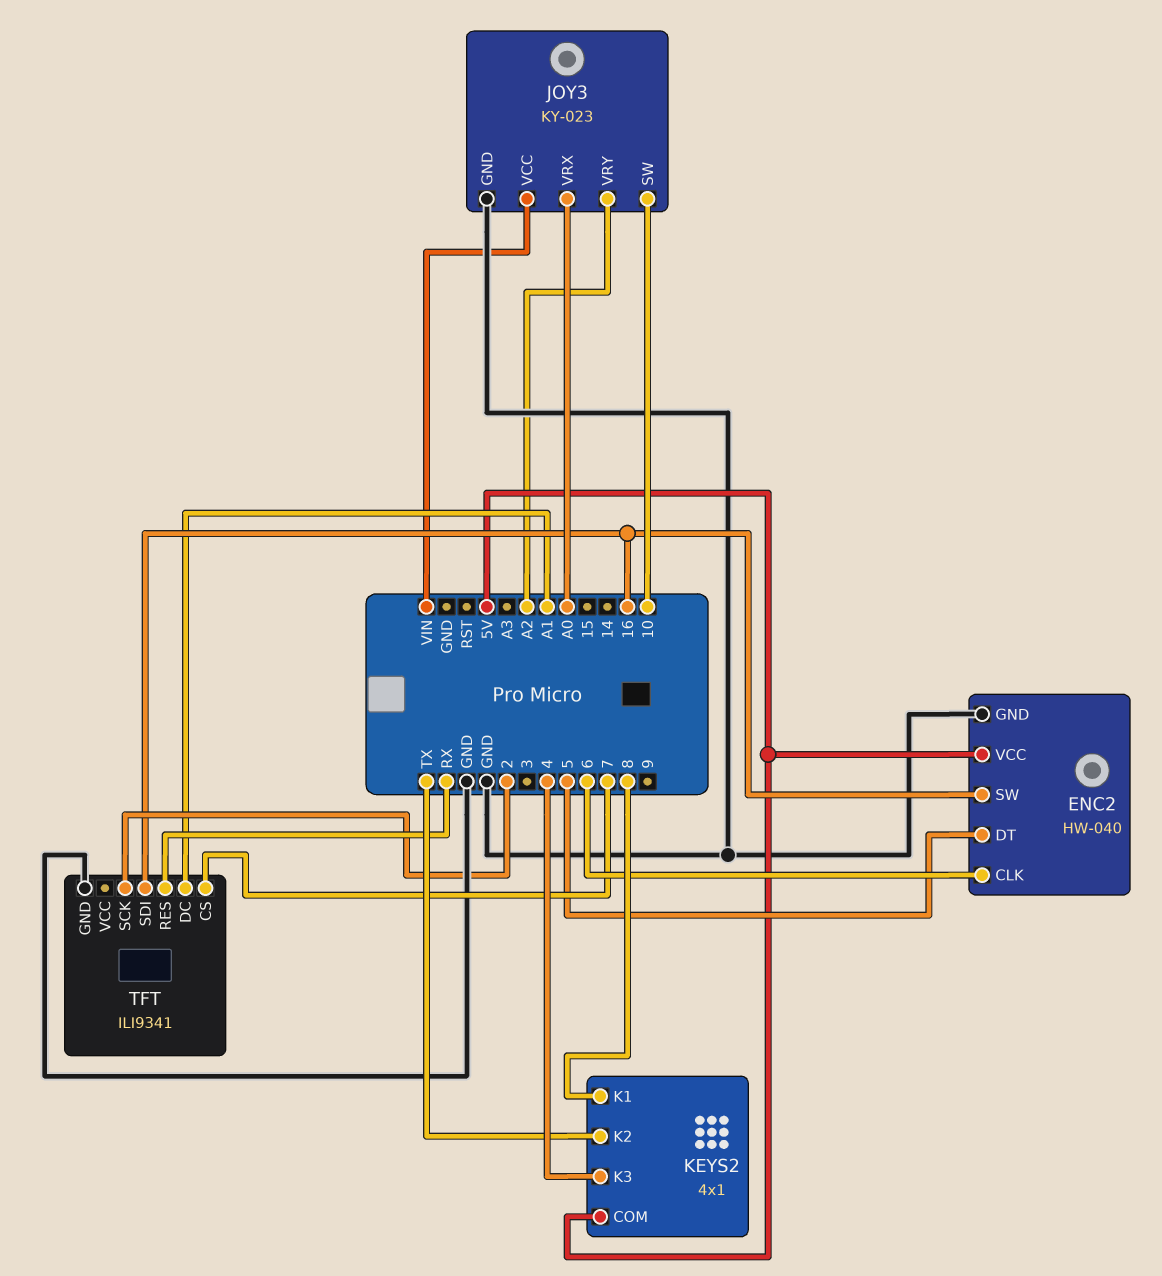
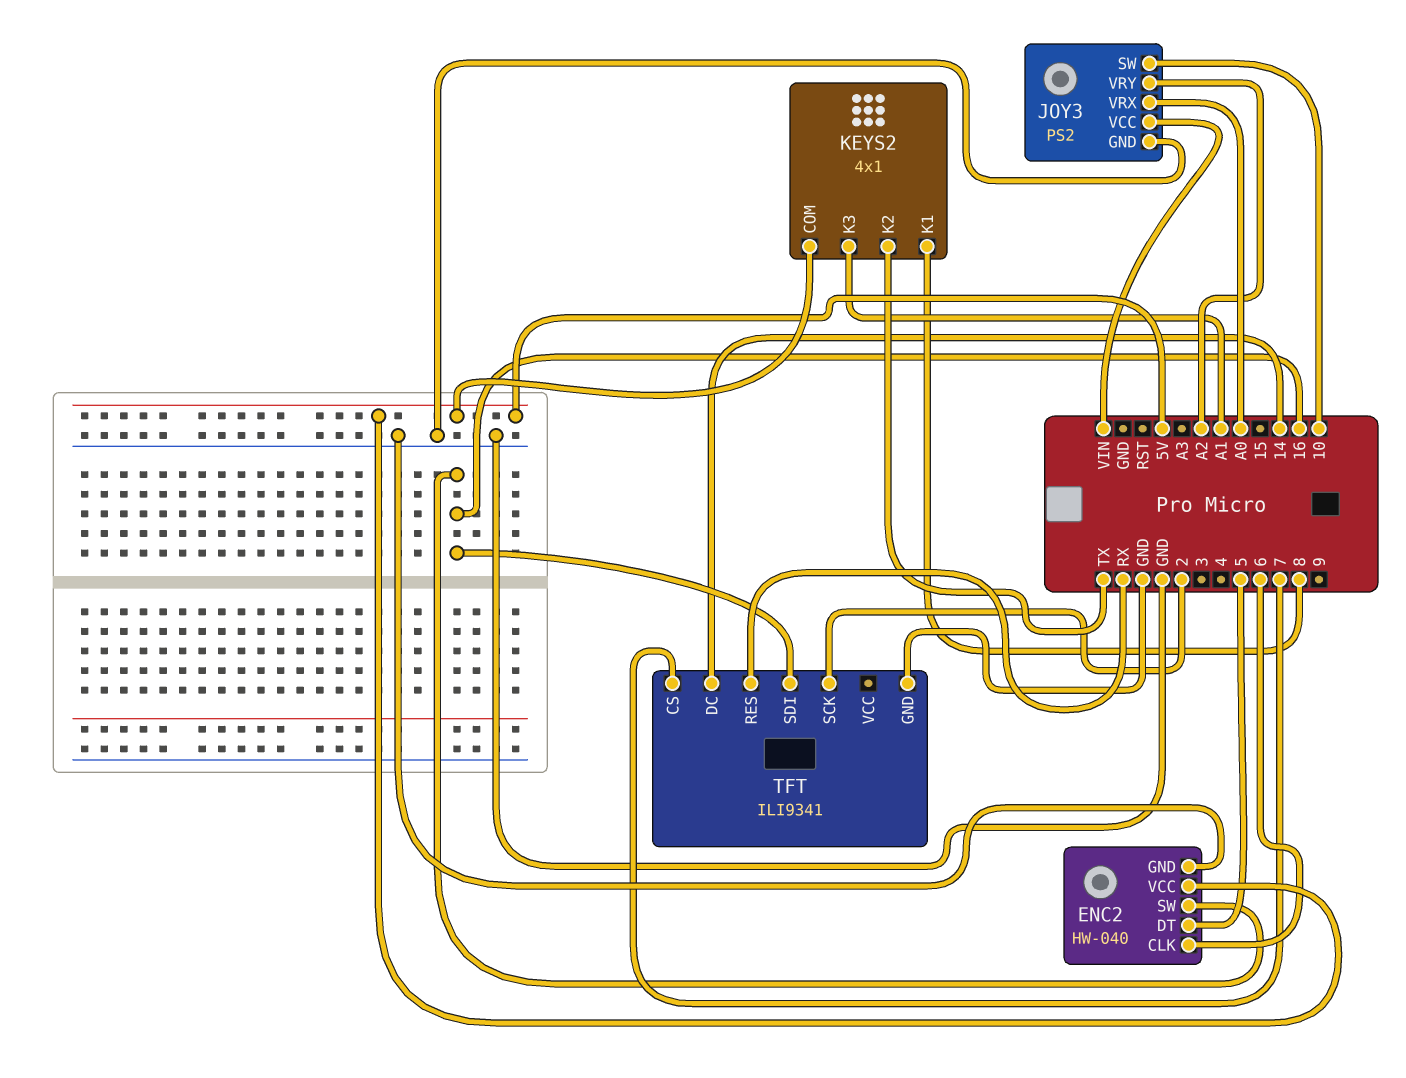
JOY3: KY-023 -> PS2
KEYS2 pin K3: 4 -> A1
TFT pin DC: A1 -> 14

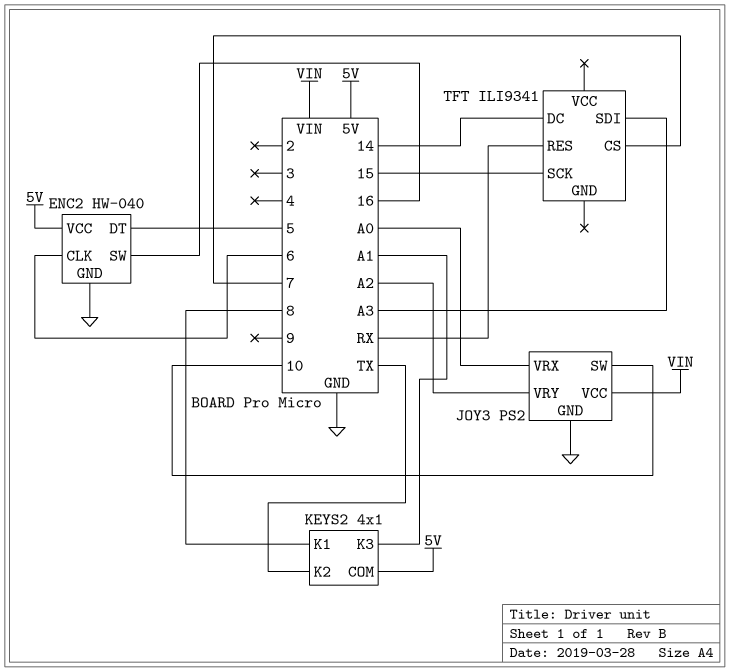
TFT pin GND: GND -> none
TFT pin SCK: 2 -> 15
TFT pin SDI: 16 -> A3

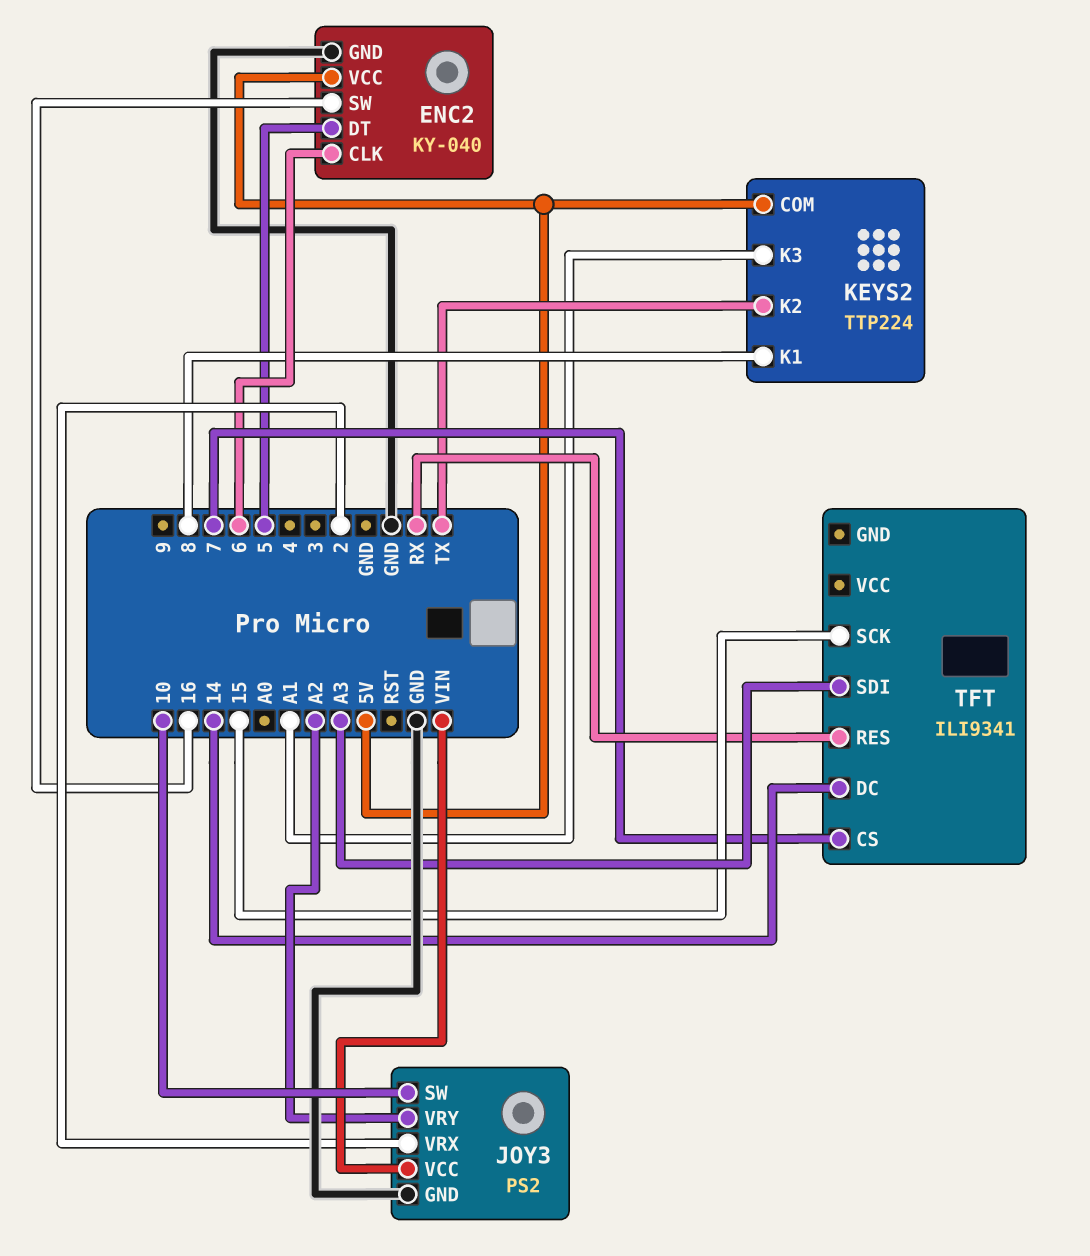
ENC2: HW-040 -> KY-040
JOY3 pin VRX: A0 -> 2
KEYS2: 4x1 -> TTP224

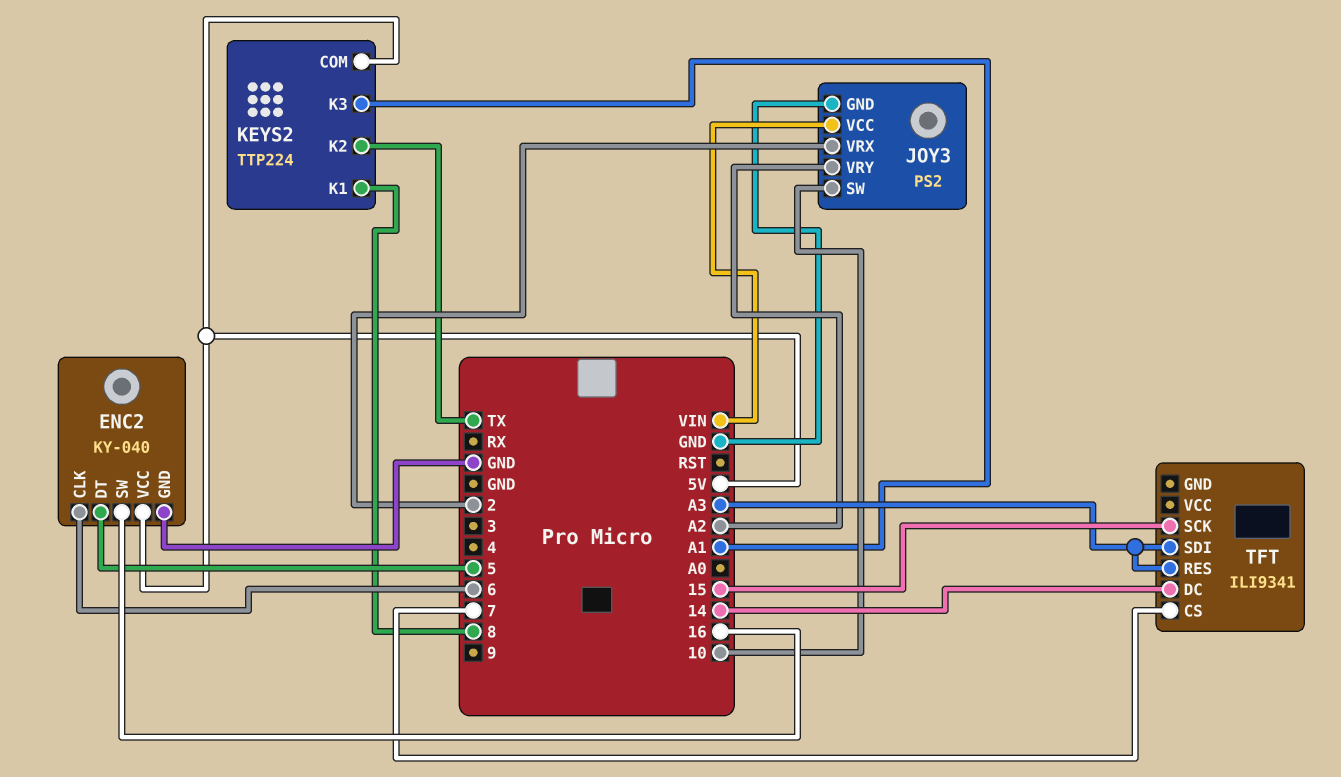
TFT pin RES: RX -> A3

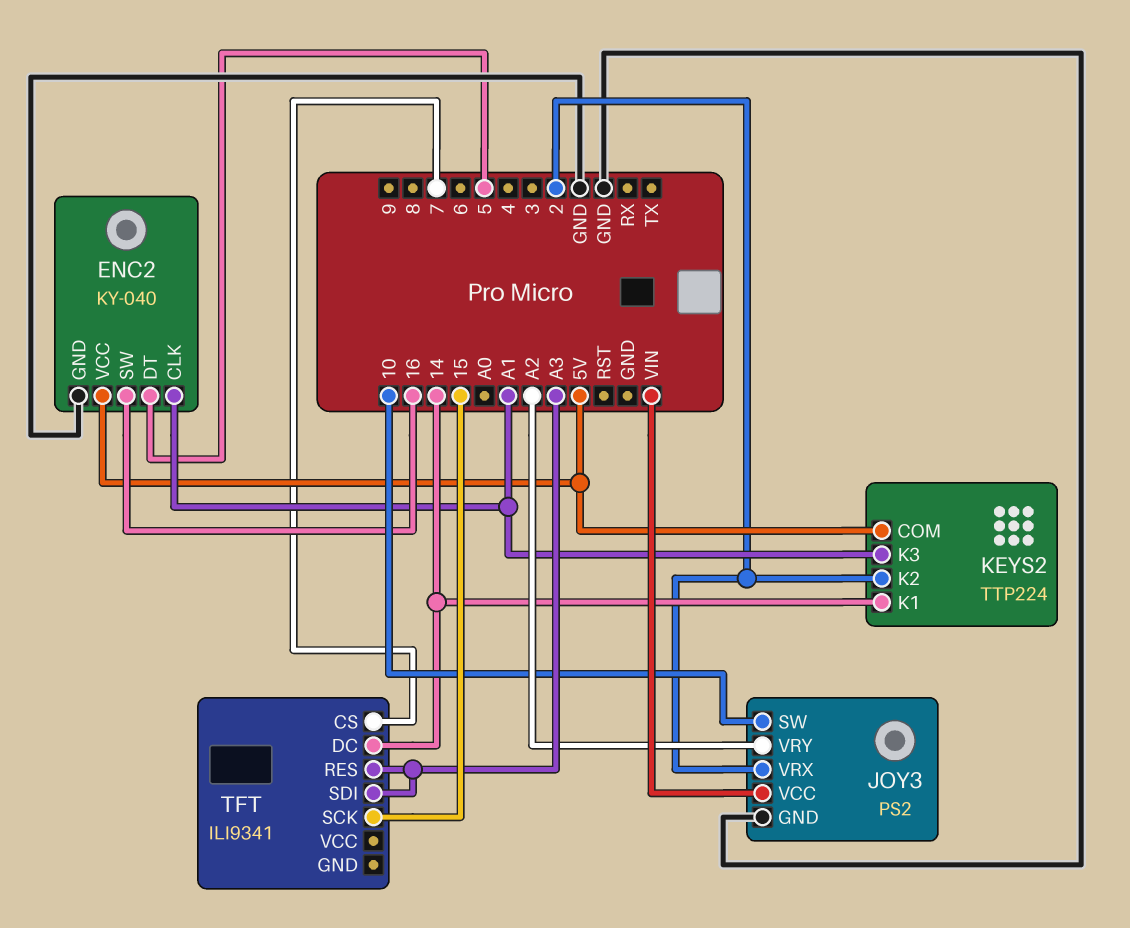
ENC2 pin CLK: 6 -> A1
KEYS2 pin K1: 8 -> 14
KEYS2 pin K2: TX -> 2

